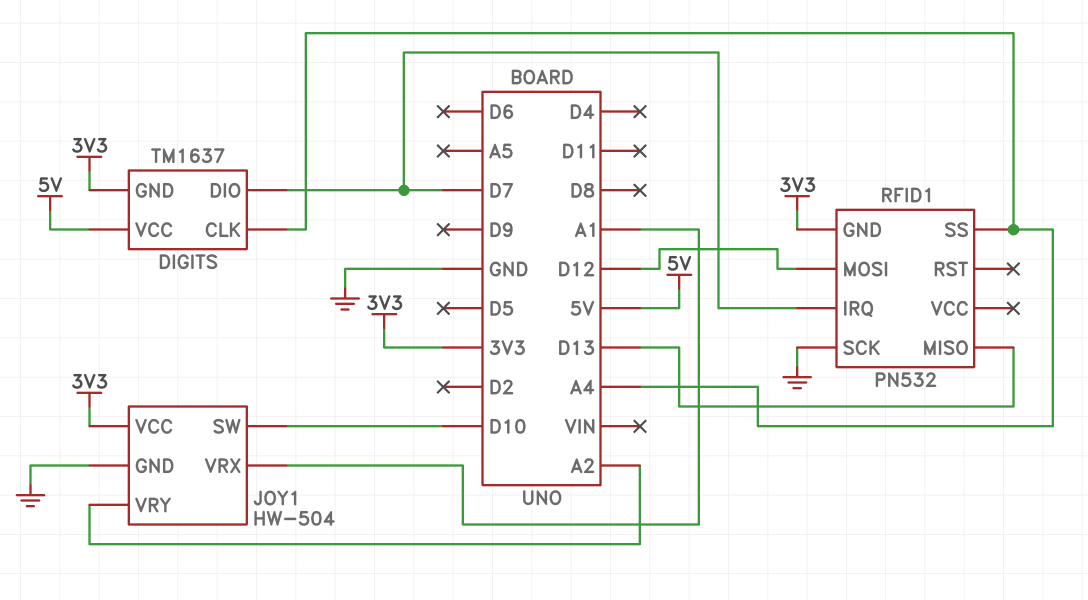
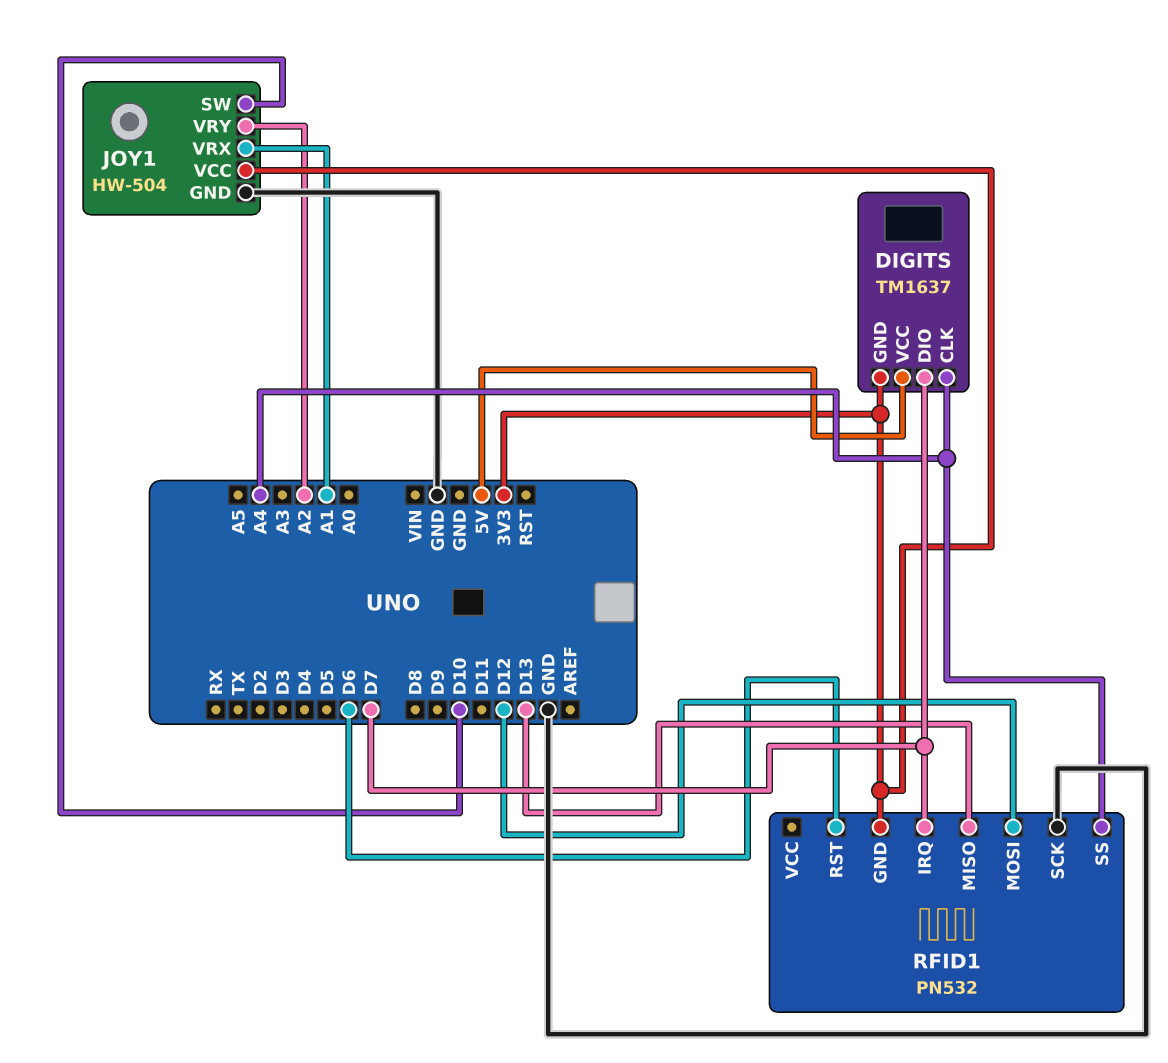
RFID1 pin RST: none -> D6

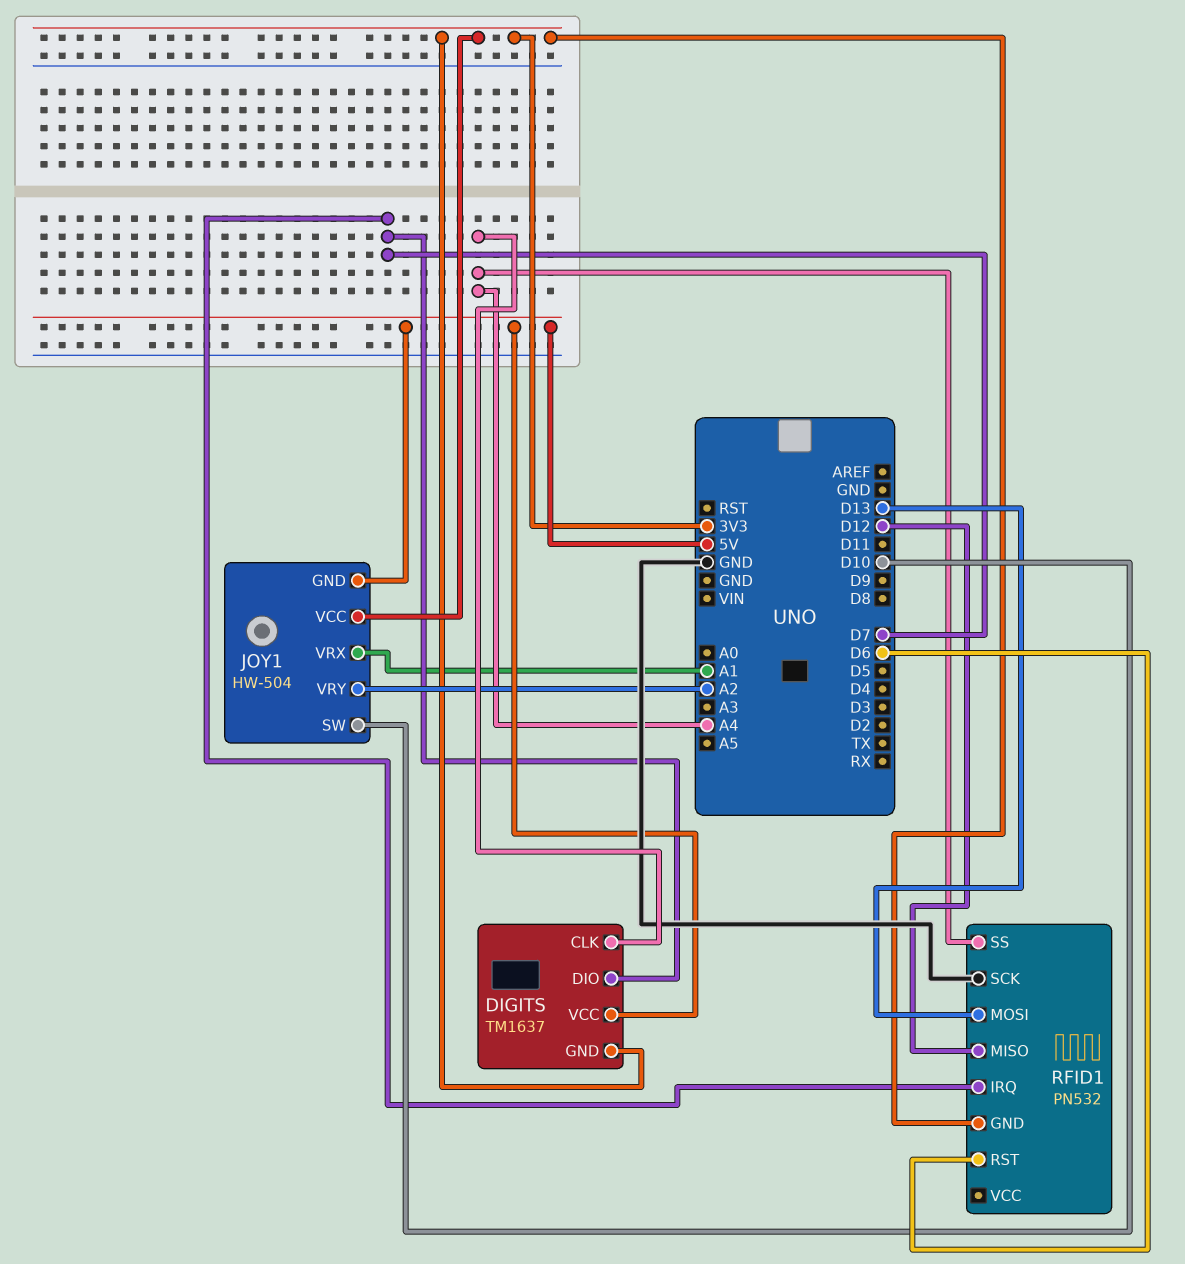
JOY1 pin GND: GND -> 5V
RFID1 pin MISO: D13 -> D12
RFID1 pin MOSI: D12 -> D13

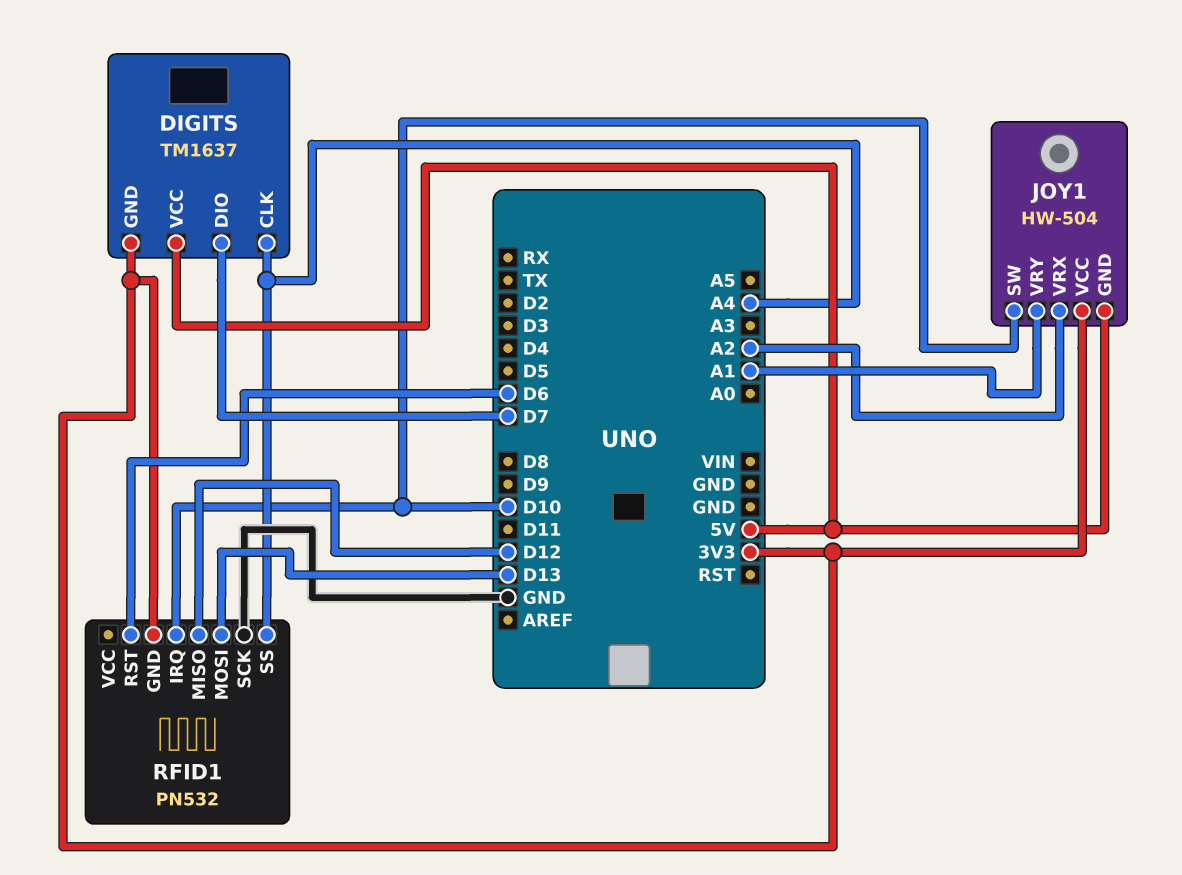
JOY1 pin VRX: A1 -> A2
JOY1 pin VRY: A2 -> A1
RFID1 pin IRQ: D7 -> D10

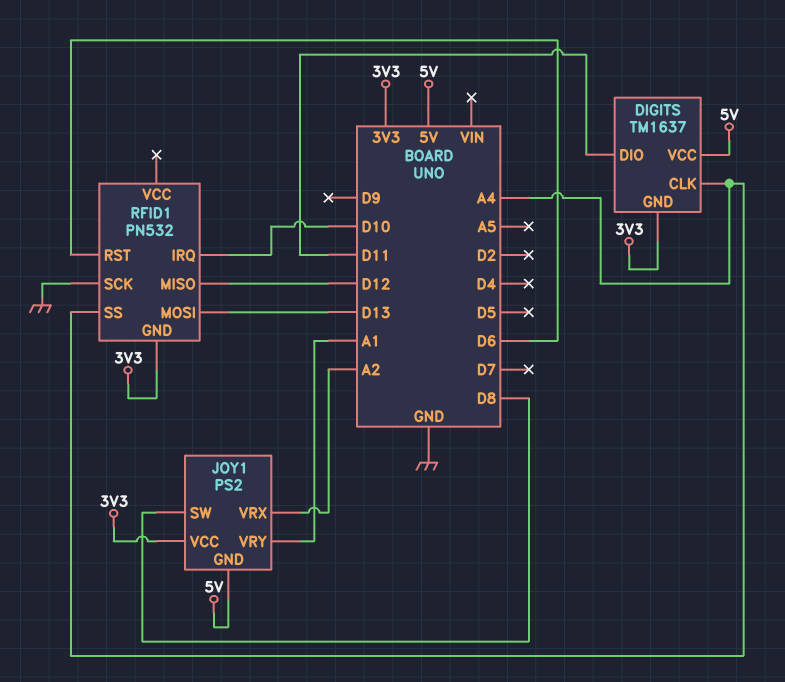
DIGITS pin DIO: D7 -> D11
JOY1: HW-504 -> PS2
JOY1 pin SW: D10 -> D8

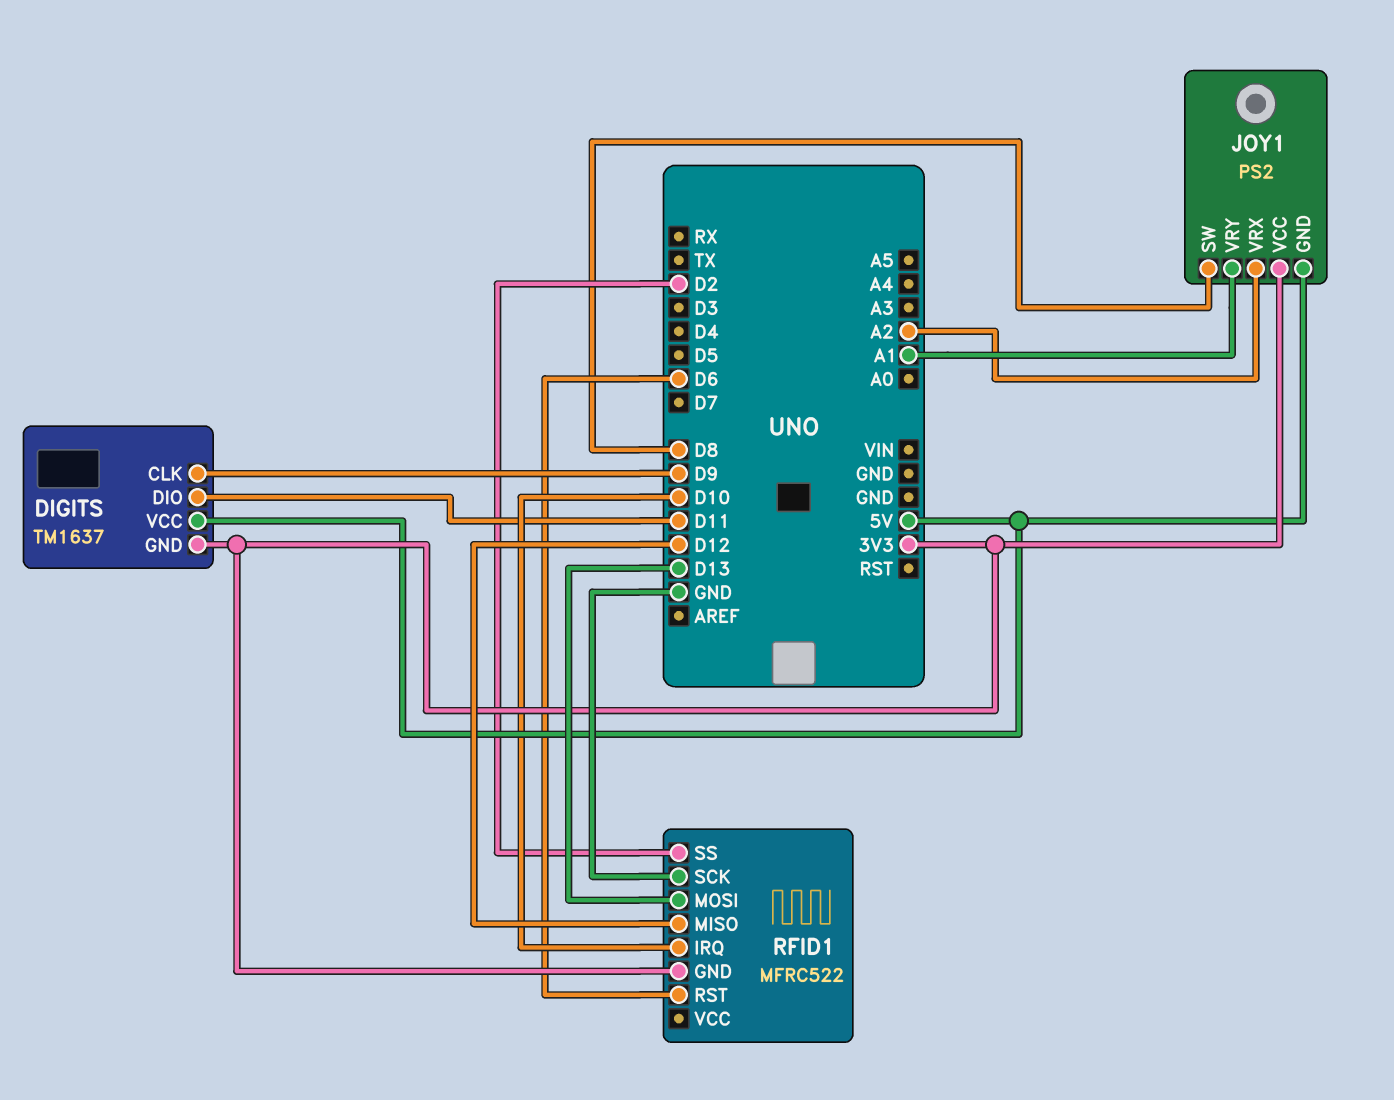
DIGITS pin CLK: A4 -> D9
RFID1: PN532 -> MFRC522
RFID1 pin SS: A4 -> D2

